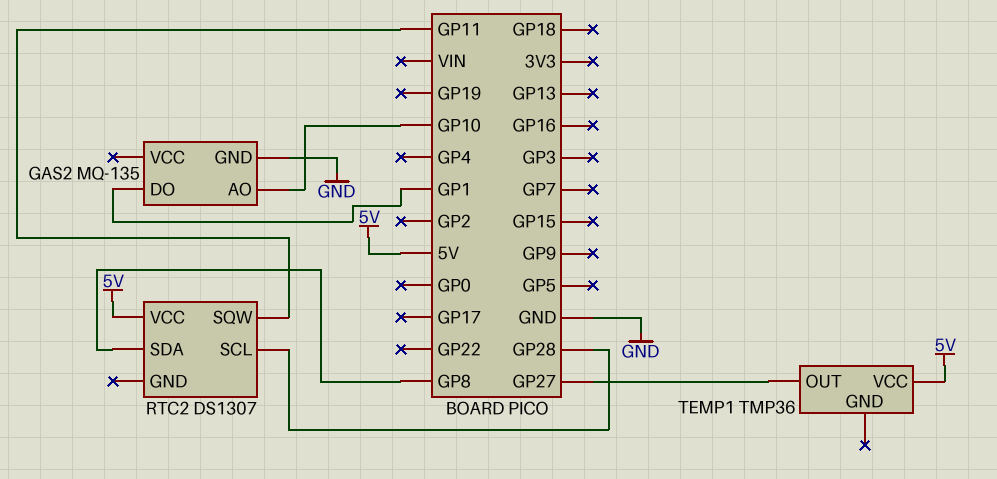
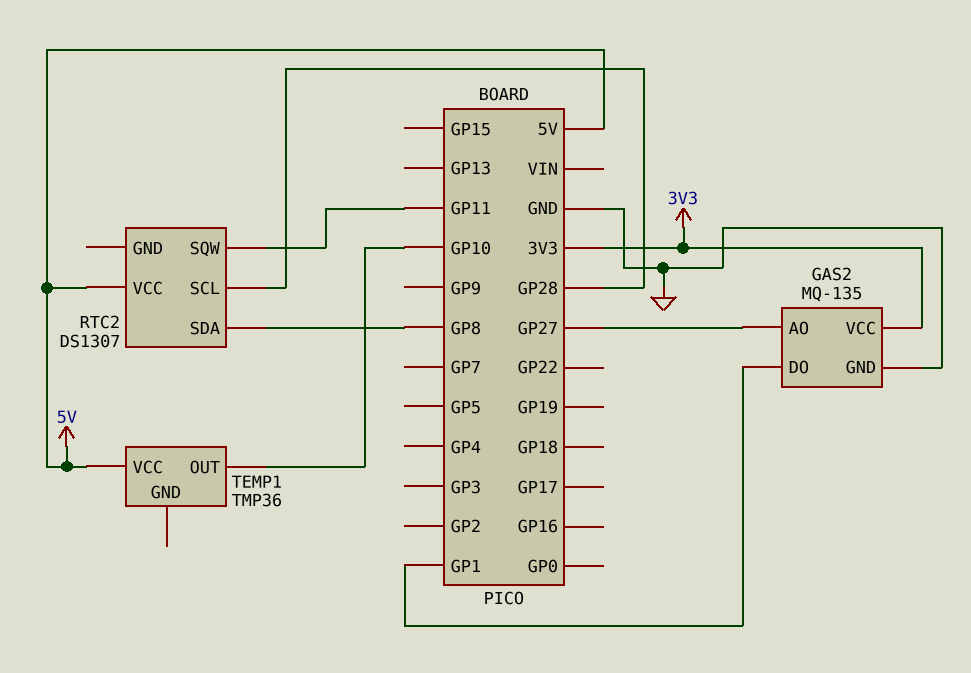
GAS2 pin AO: GP10 -> GP27
GAS2 pin VCC: none -> 3V3
TEMP1 pin OUT: GP27 -> GP10

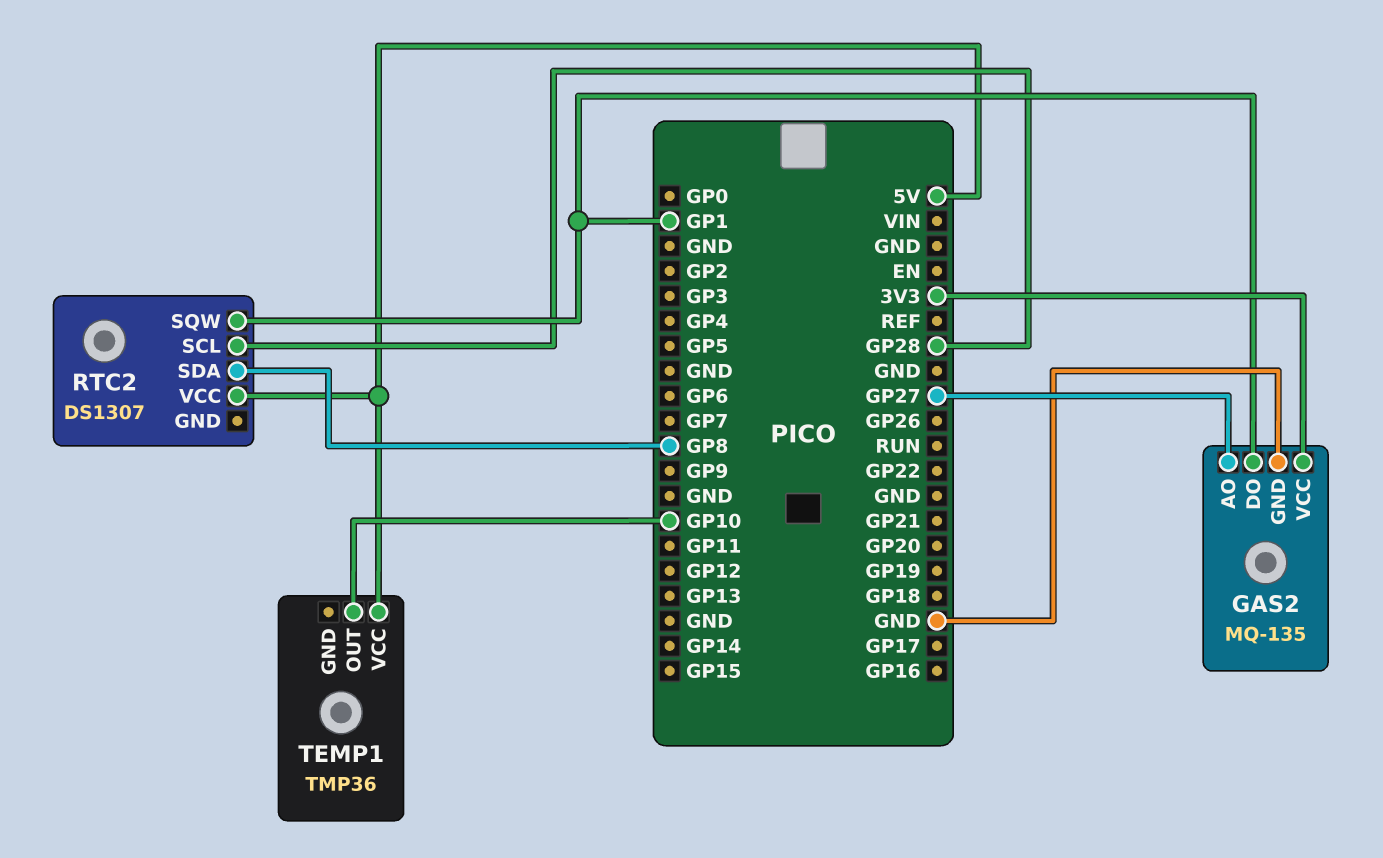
RTC2 pin SQW: GP11 -> GP1

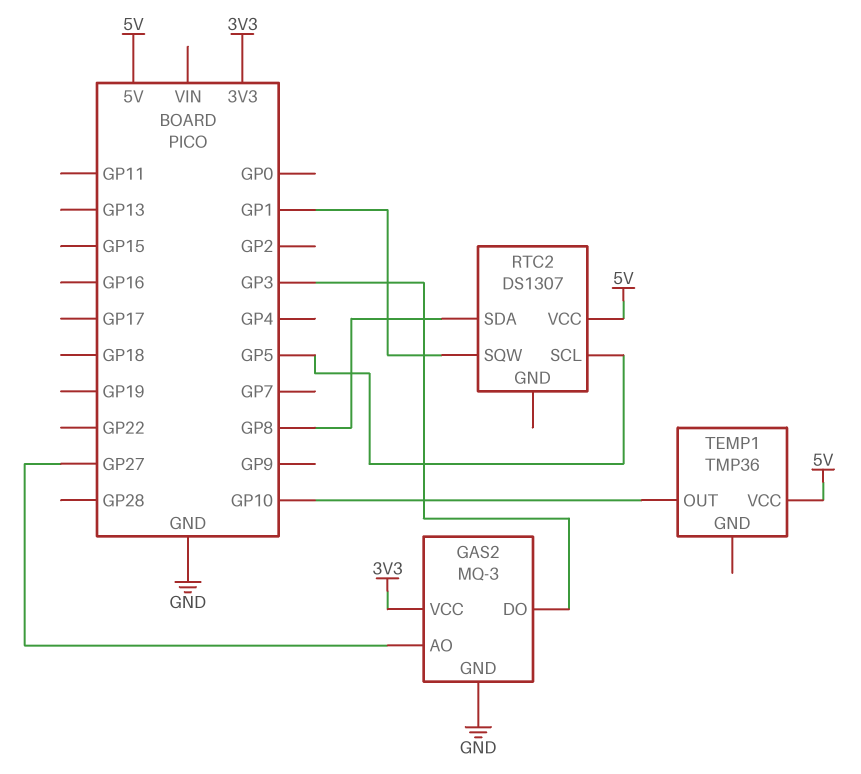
GAS2: MQ-135 -> MQ-3
GAS2 pin DO: GP1 -> GP3
RTC2 pin SCL: GP28 -> GP5

